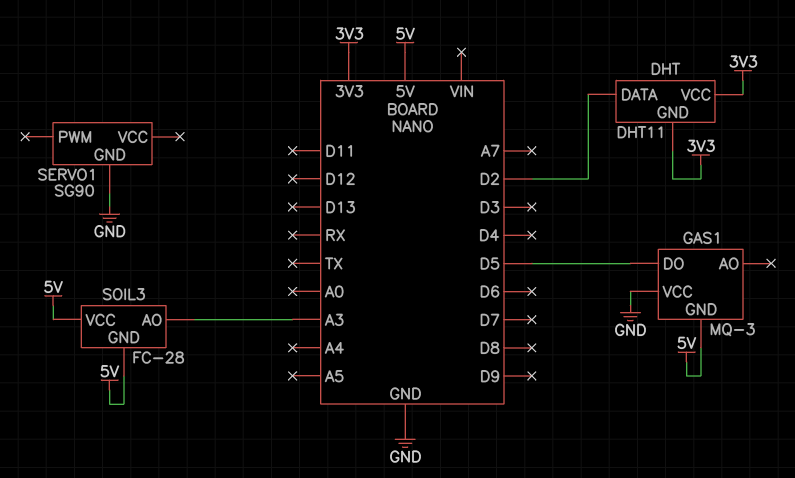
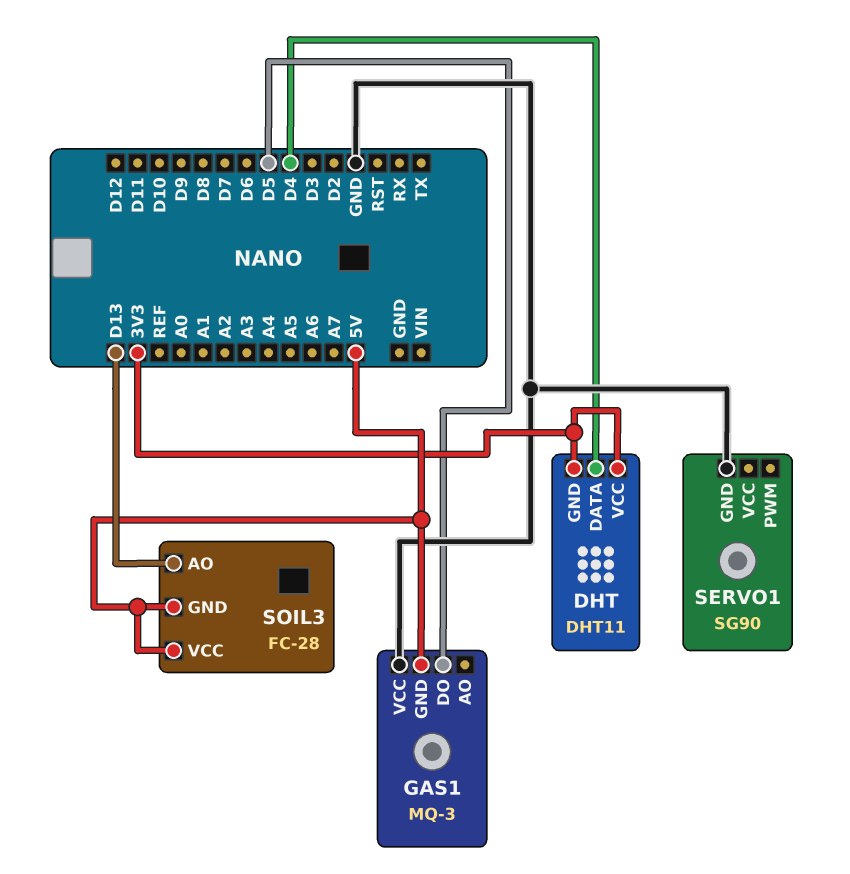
DHT pin DATA: D2 -> D4
SOIL3 pin AO: A3 -> D13

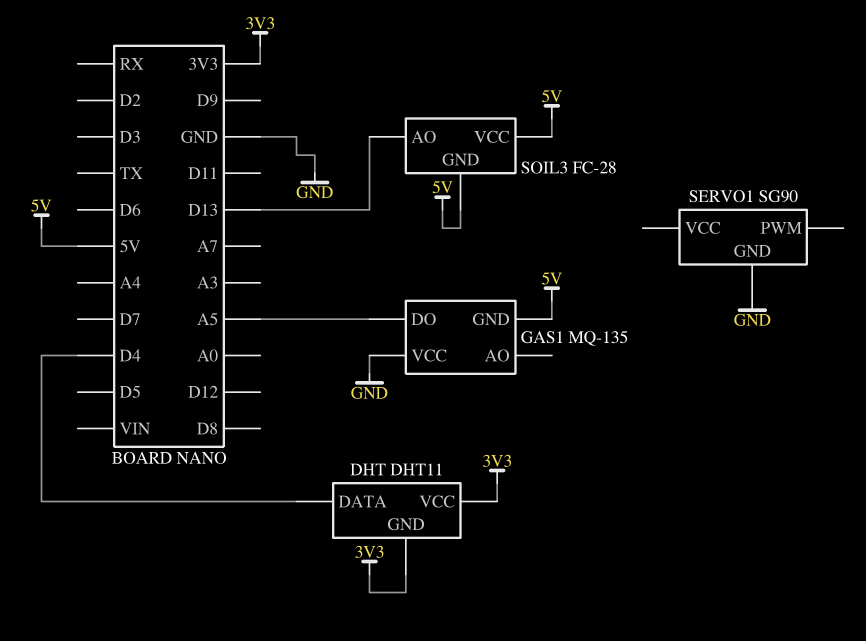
GAS1: MQ-3 -> MQ-135
GAS1 pin DO: D5 -> A5

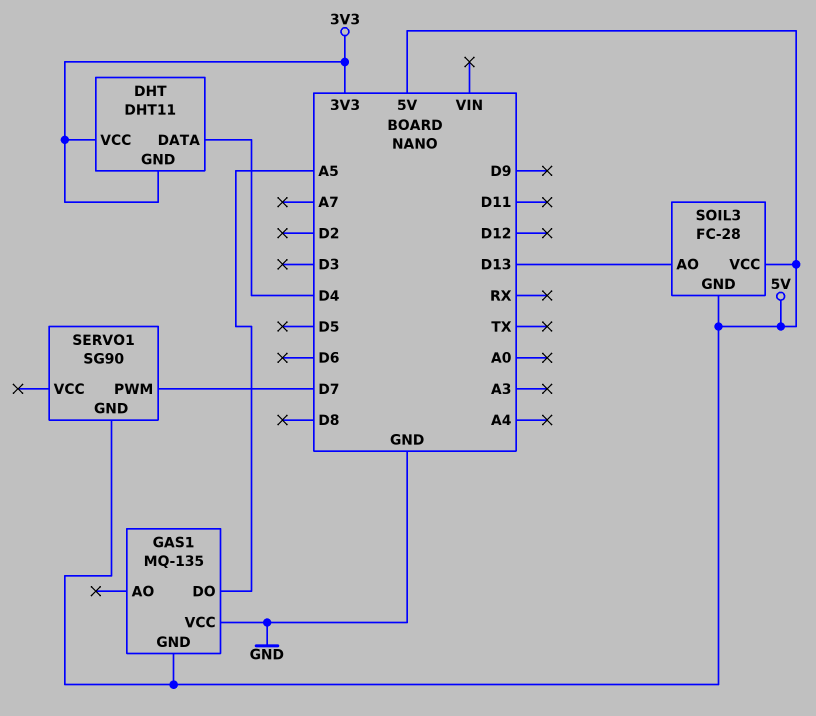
SERVO1 pin GND: GND -> 5V
SERVO1 pin PWM: none -> D7

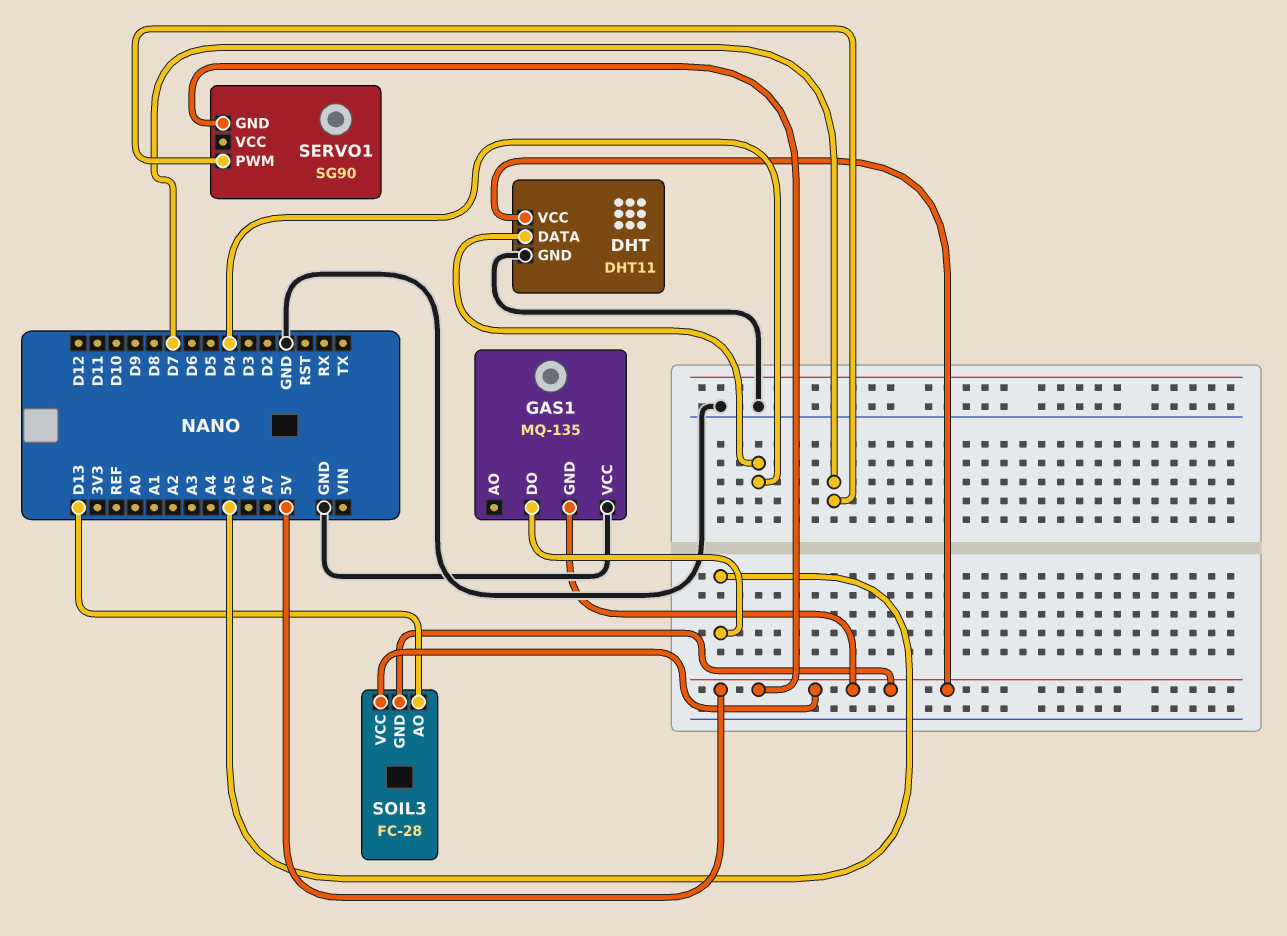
DHT pin GND: 3V3 -> GND
DHT pin VCC: 3V3 -> 5V

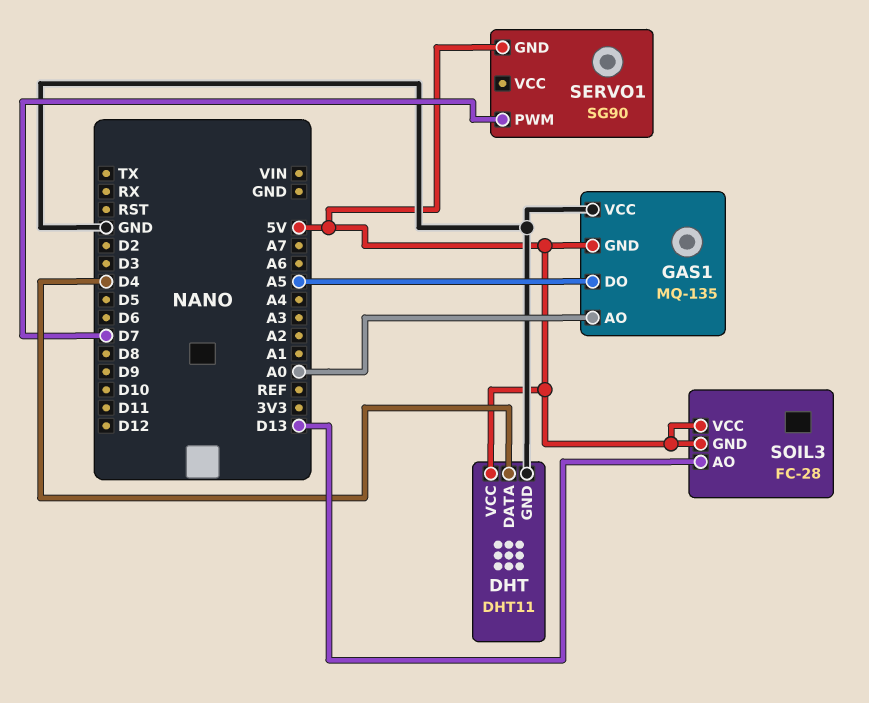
GAS1 pin AO: none -> A0

